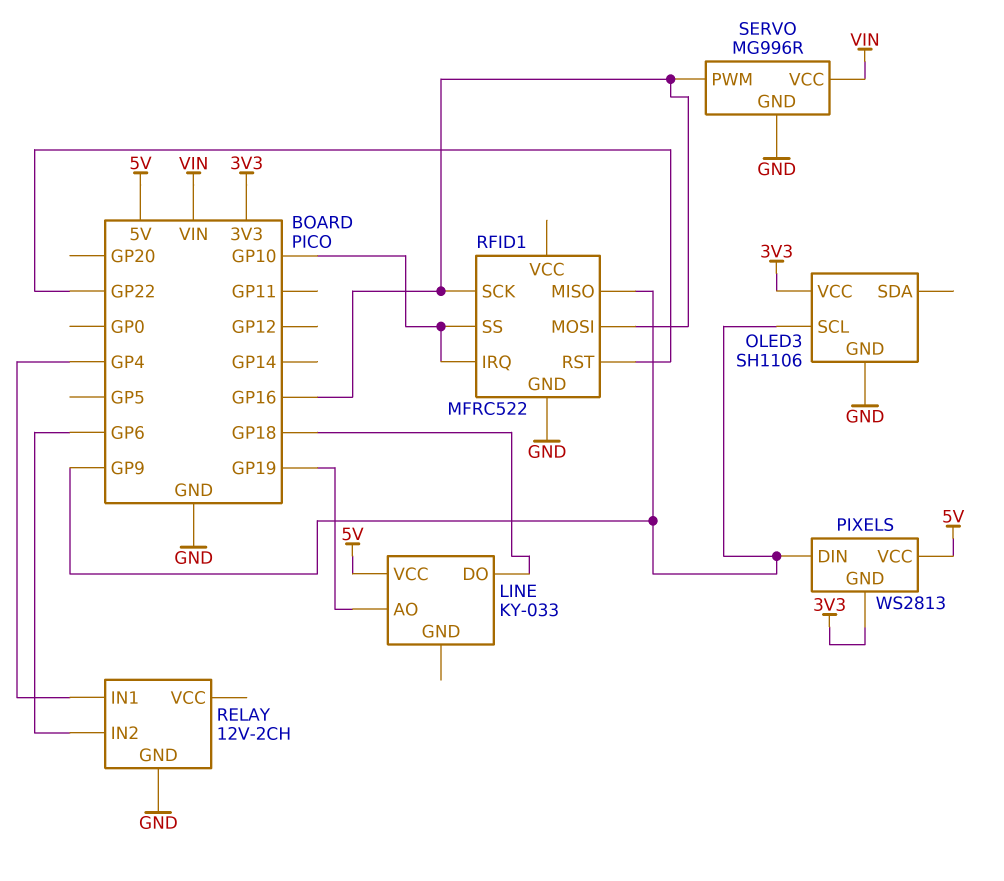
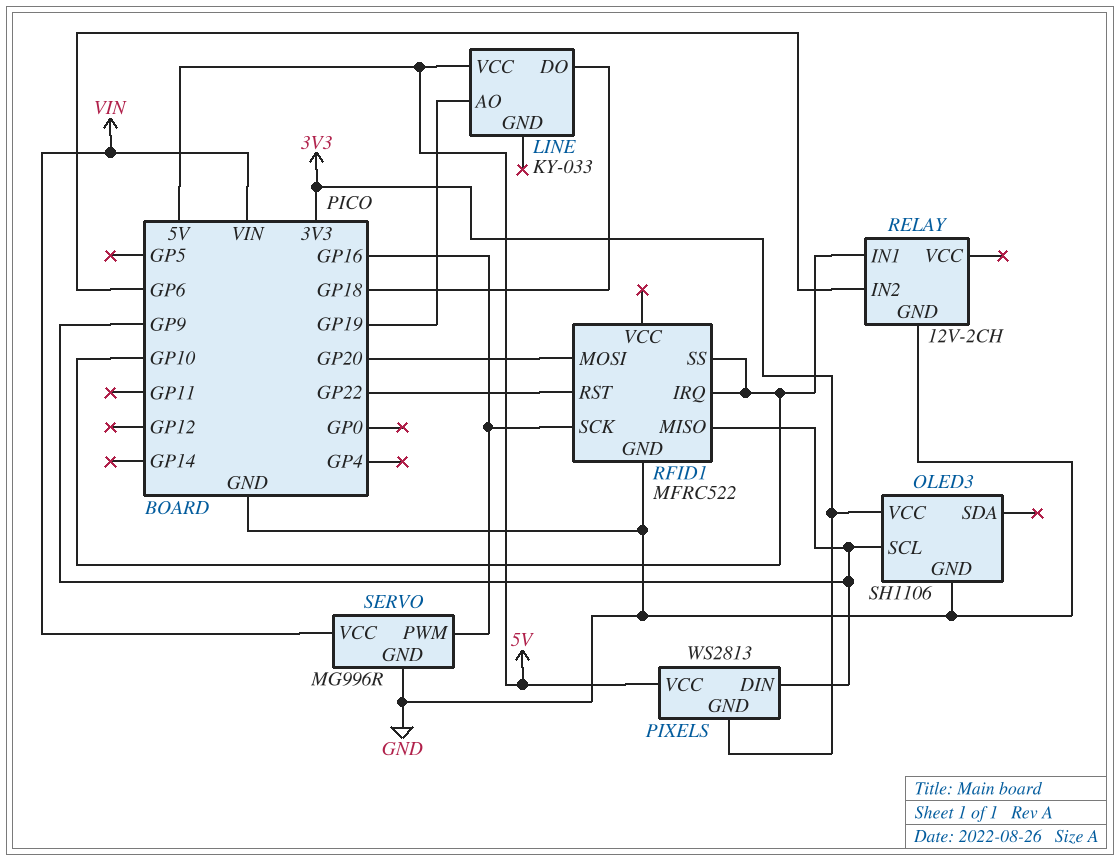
RELAY pin IN1: GP4 -> GP10
RFID1 pin MOSI: GP16 -> GP20

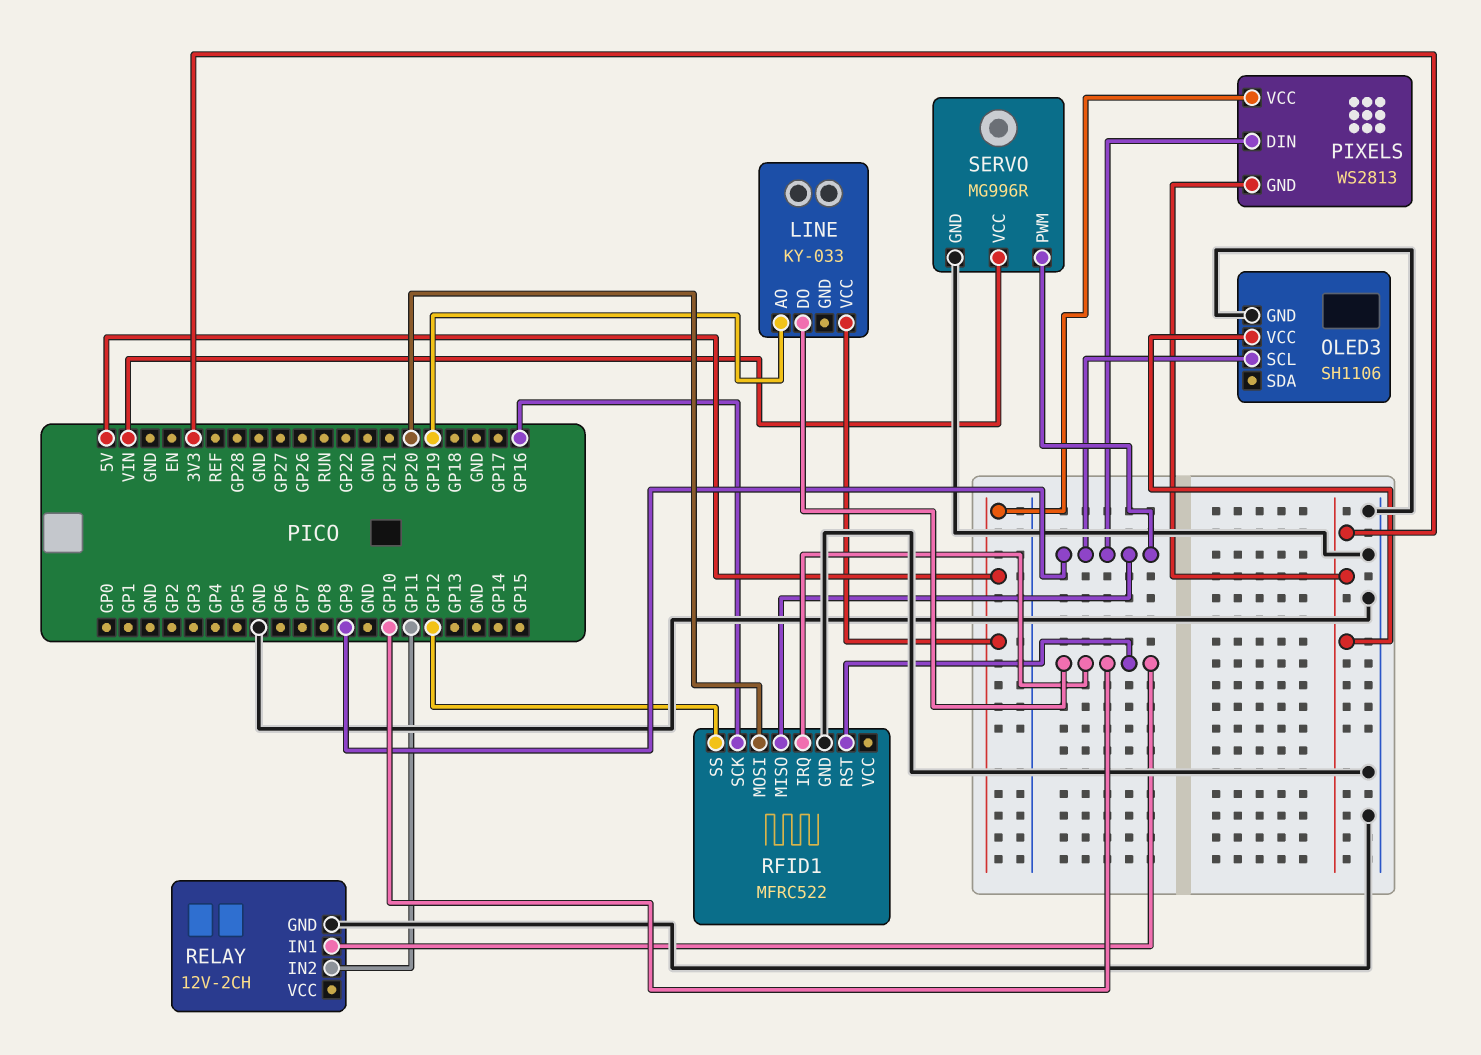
LINE pin DO: GP18 -> GP10
RELAY pin IN2: GP6 -> GP11
RFID1 pin RST: GP22 -> GP10
RFID1 pin SS: GP10 -> GP12
SERVO pin PWM: GP16 -> GP9

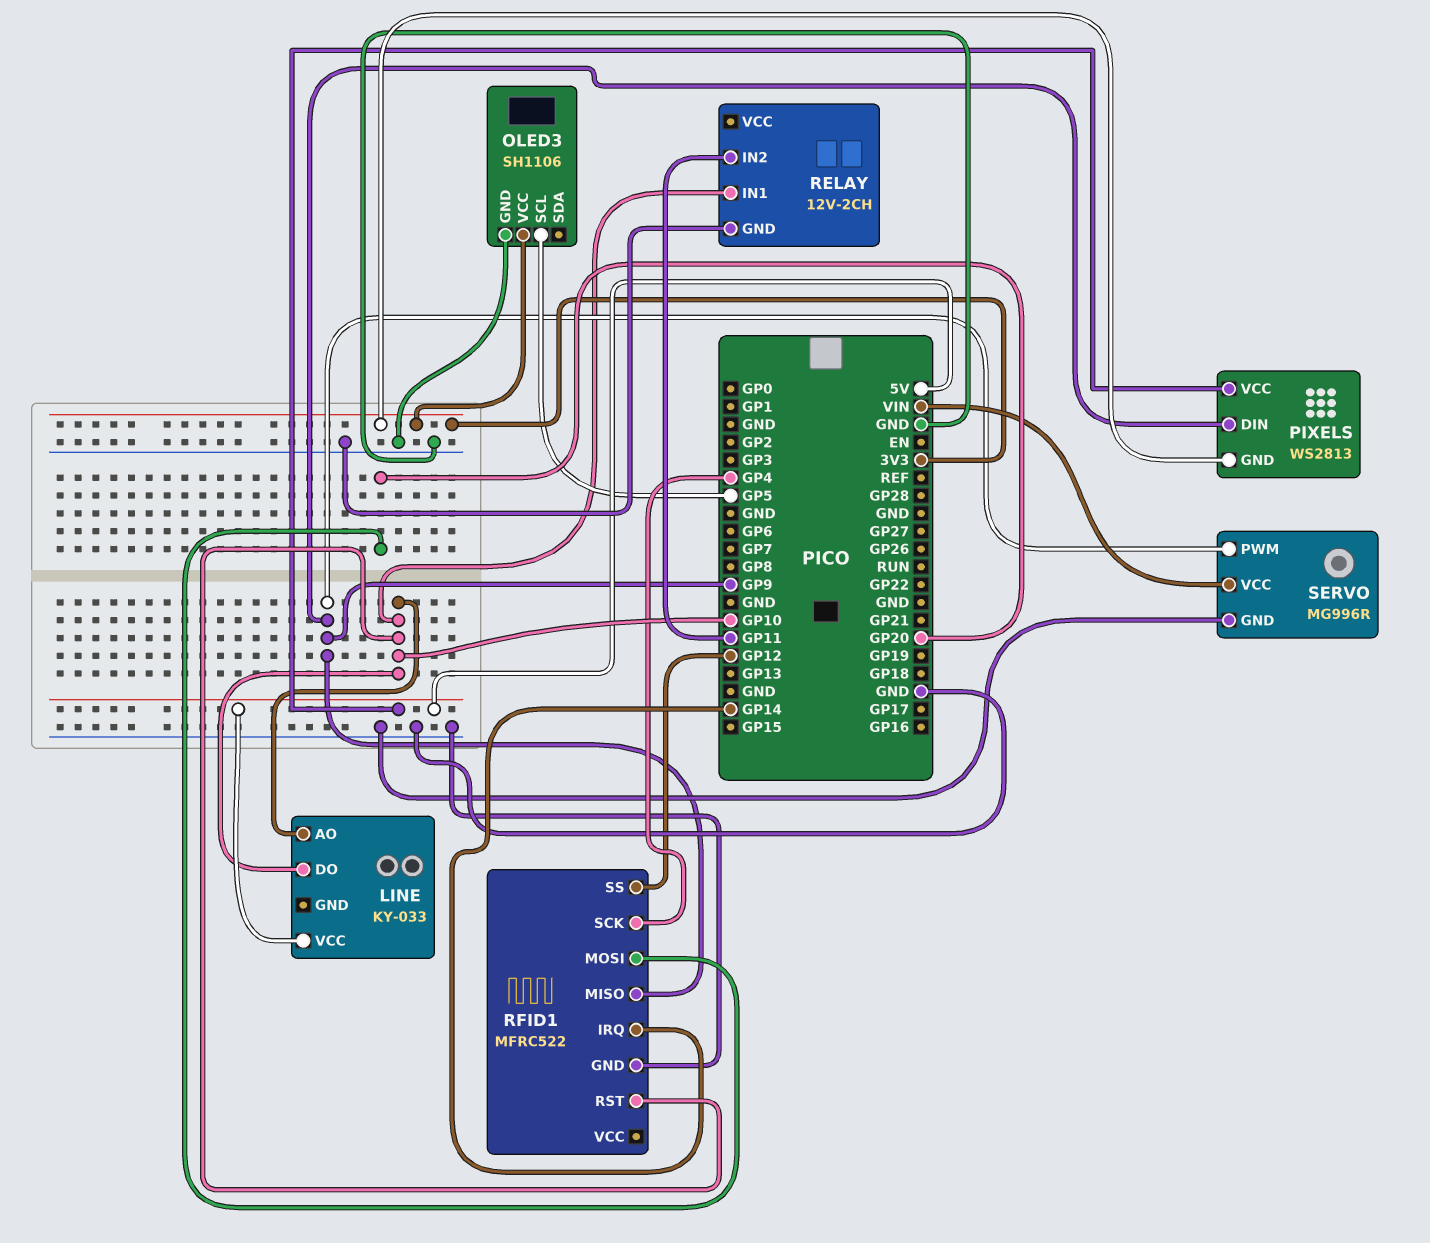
LINE pin AO: GP19 -> GP10
OLED3 pin SCL: GP9 -> GP5
RFID1 pin IRQ: GP10 -> GP14
RFID1 pin SCK: GP16 -> GP4

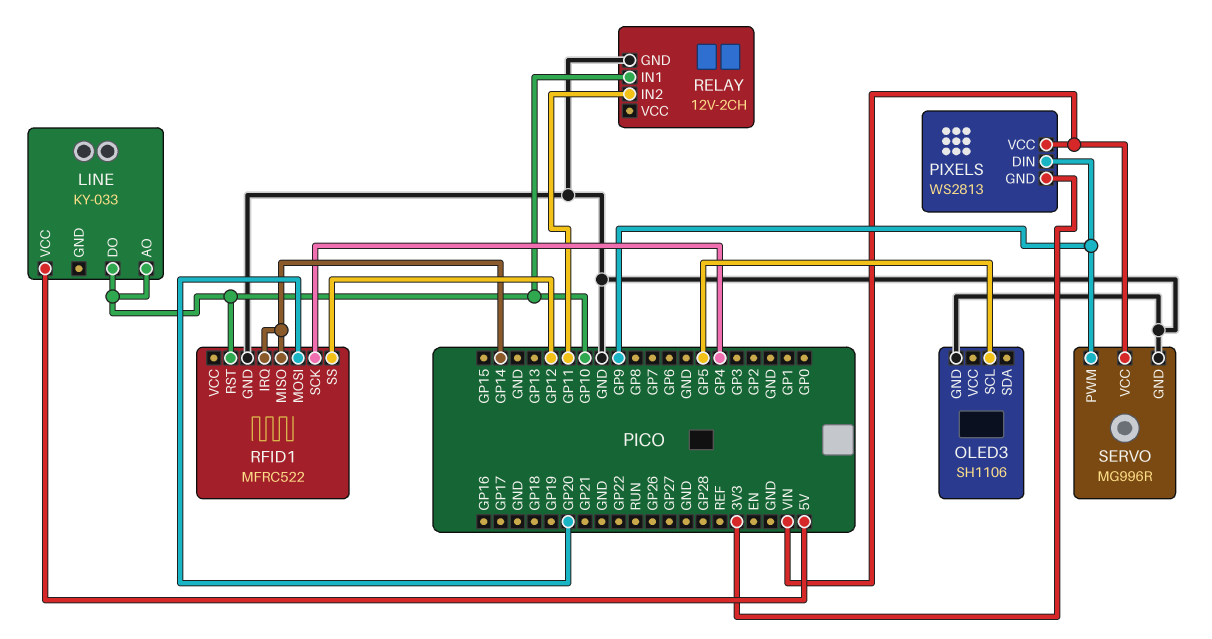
OLED3 pin VCC: 3V3 -> none
PIXELS pin VCC: 5V -> VIN
RFID1 pin MISO: GP9 -> GP14

